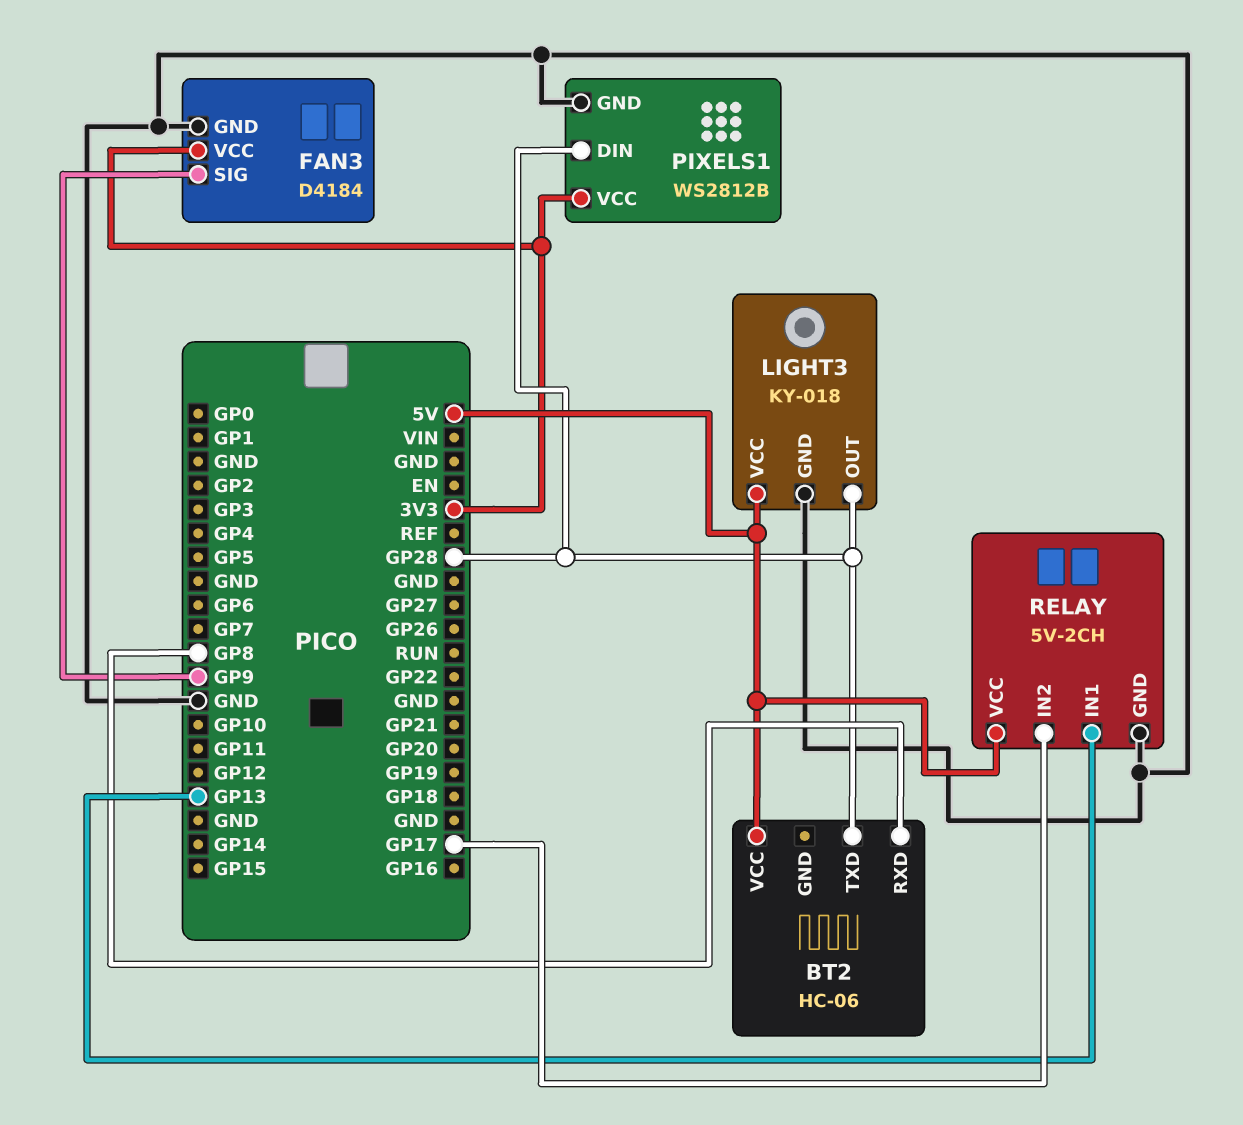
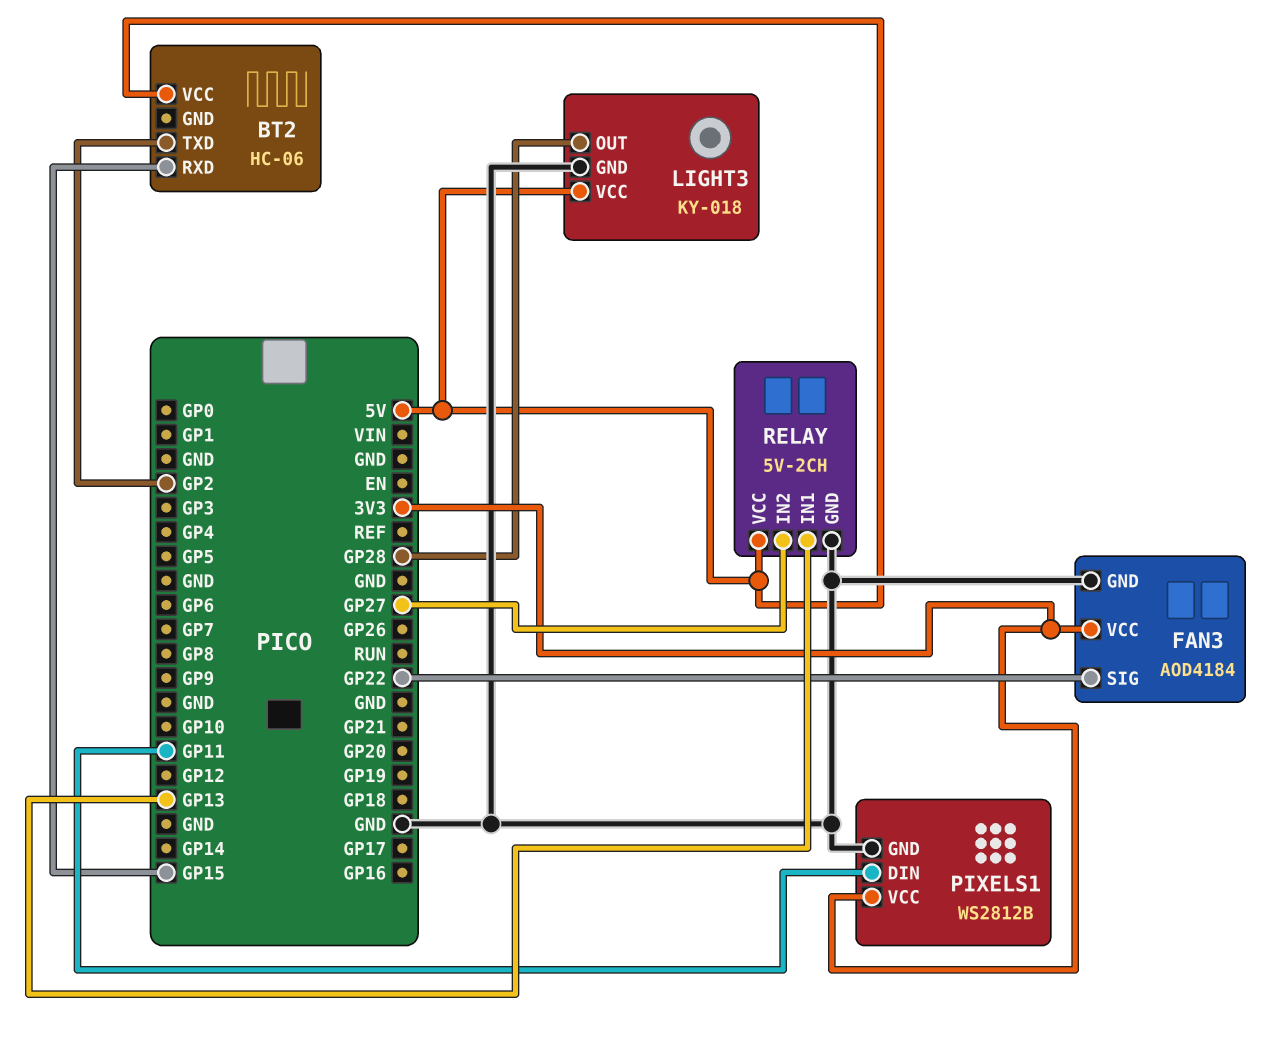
BT2 pin RXD: GP8 -> GP15
BT2 pin TXD: GP28 -> GP2
FAN3: D4184 -> AOD4184
FAN3 pin SIG: GP9 -> GP22
PIXELS1 pin DIN: GP28 -> GP11
RELAY pin IN2: GP17 -> GP27

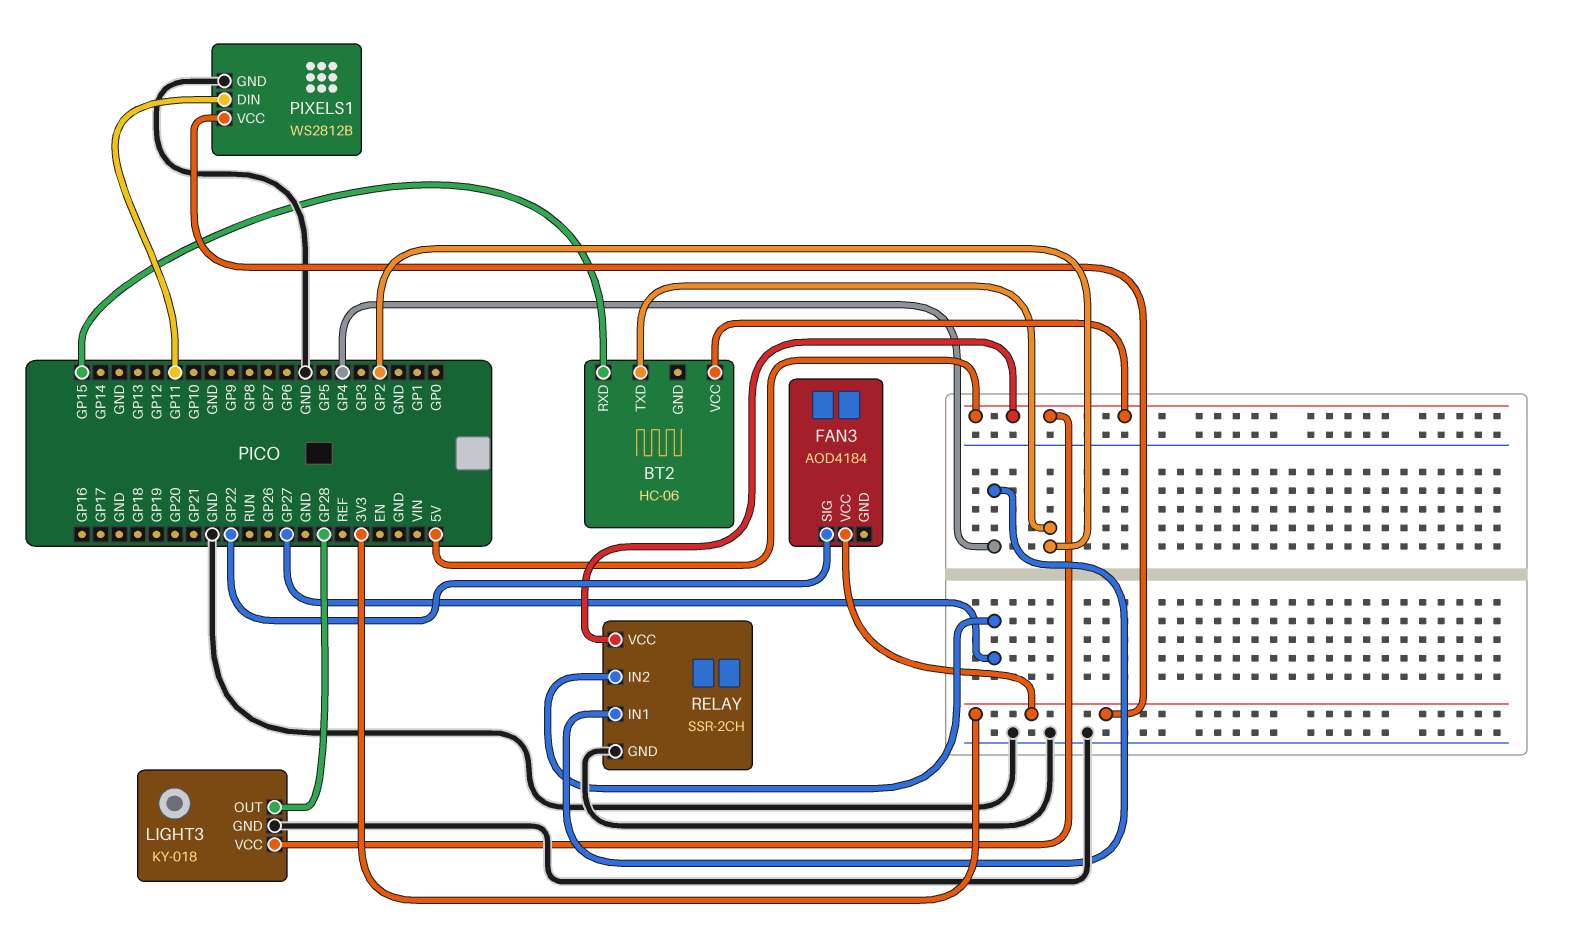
FAN3 pin GND: GND -> none
RELAY: 5V-2CH -> SSR-2CH
RELAY pin IN1: GP13 -> GP4

